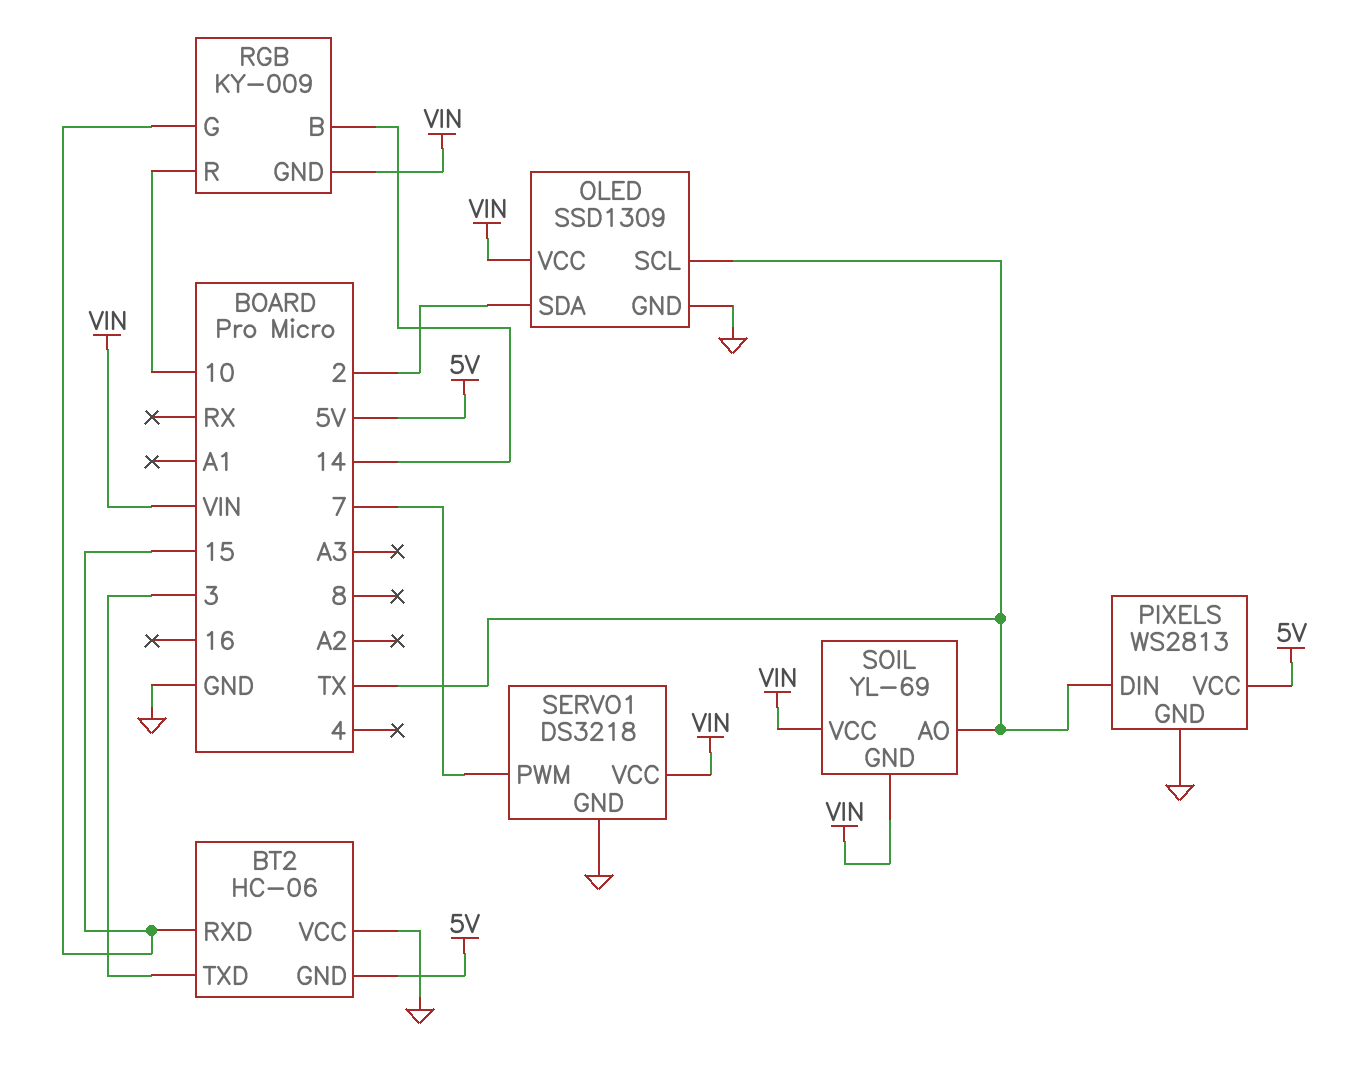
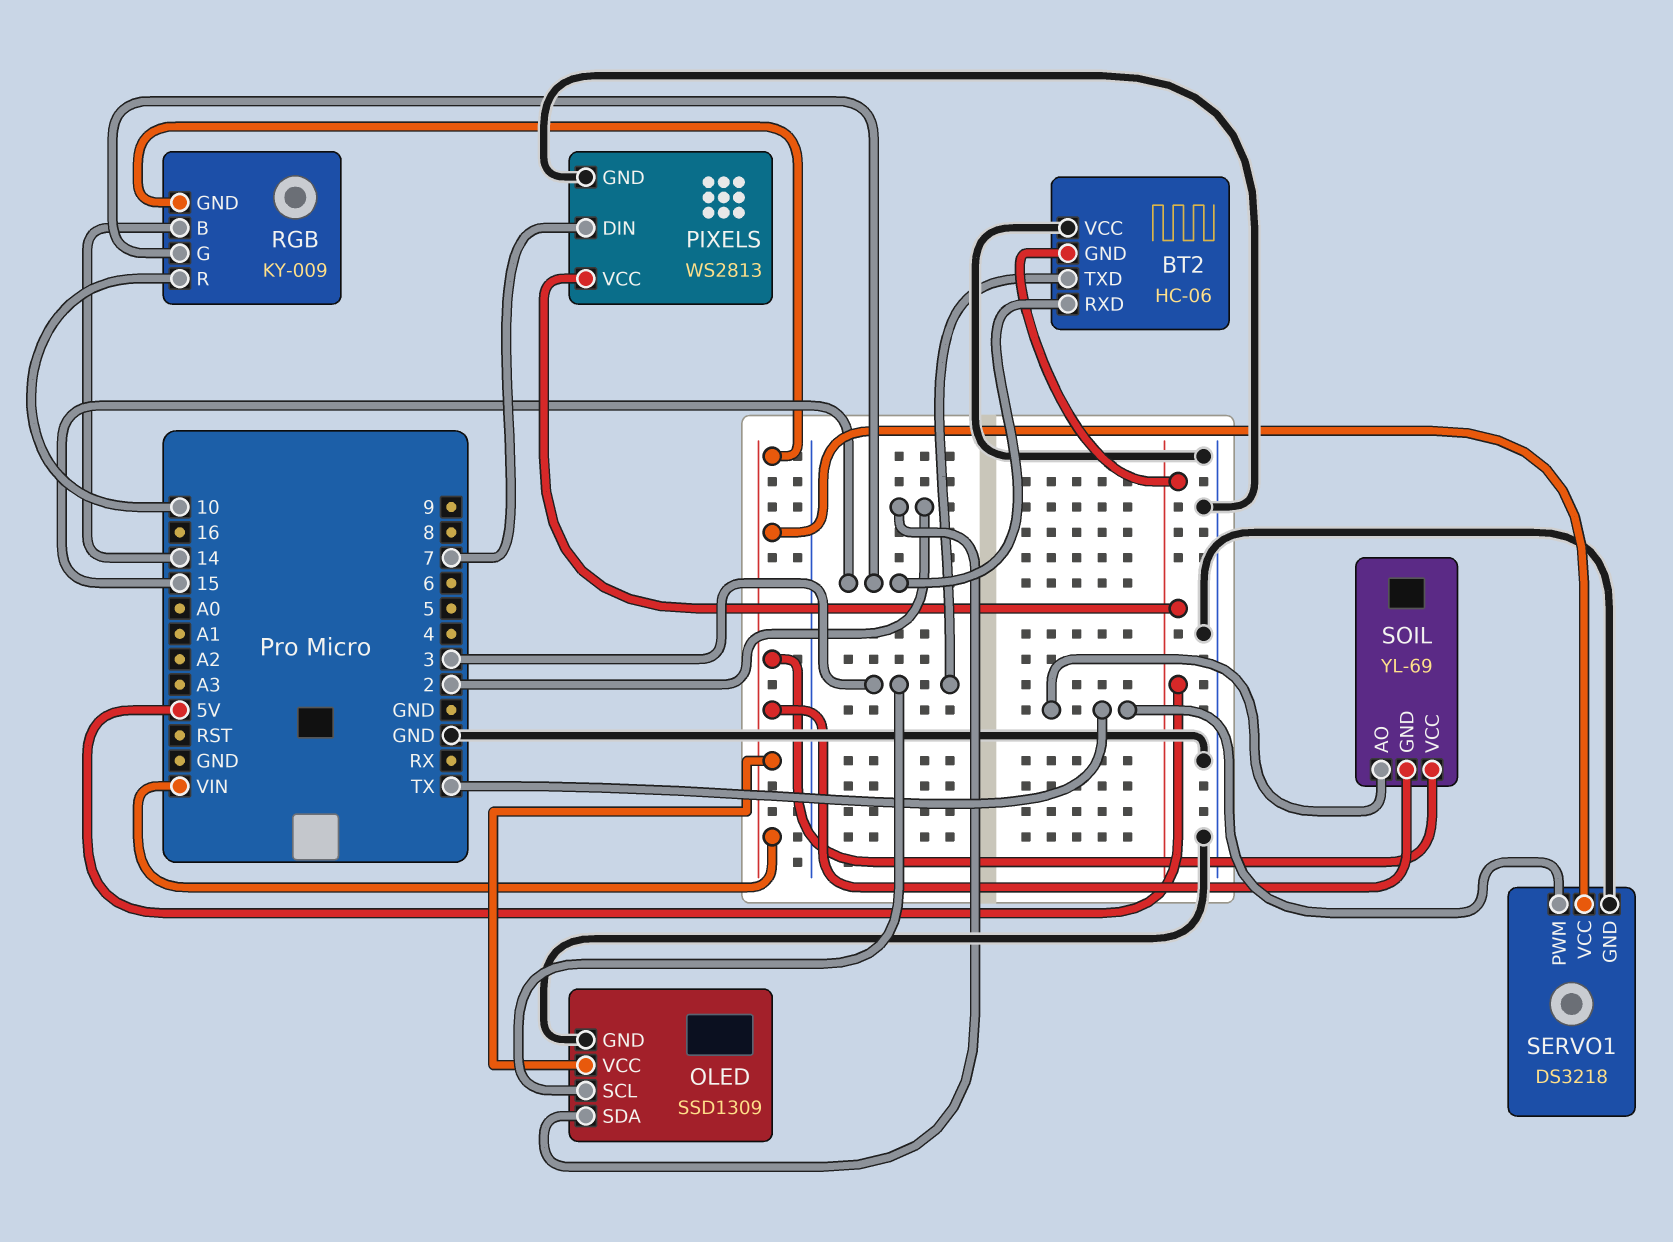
OLED pin SCL: TX -> 3
PIXELS pin DIN: TX -> 7
SERVO1 pin PWM: 7 -> TX

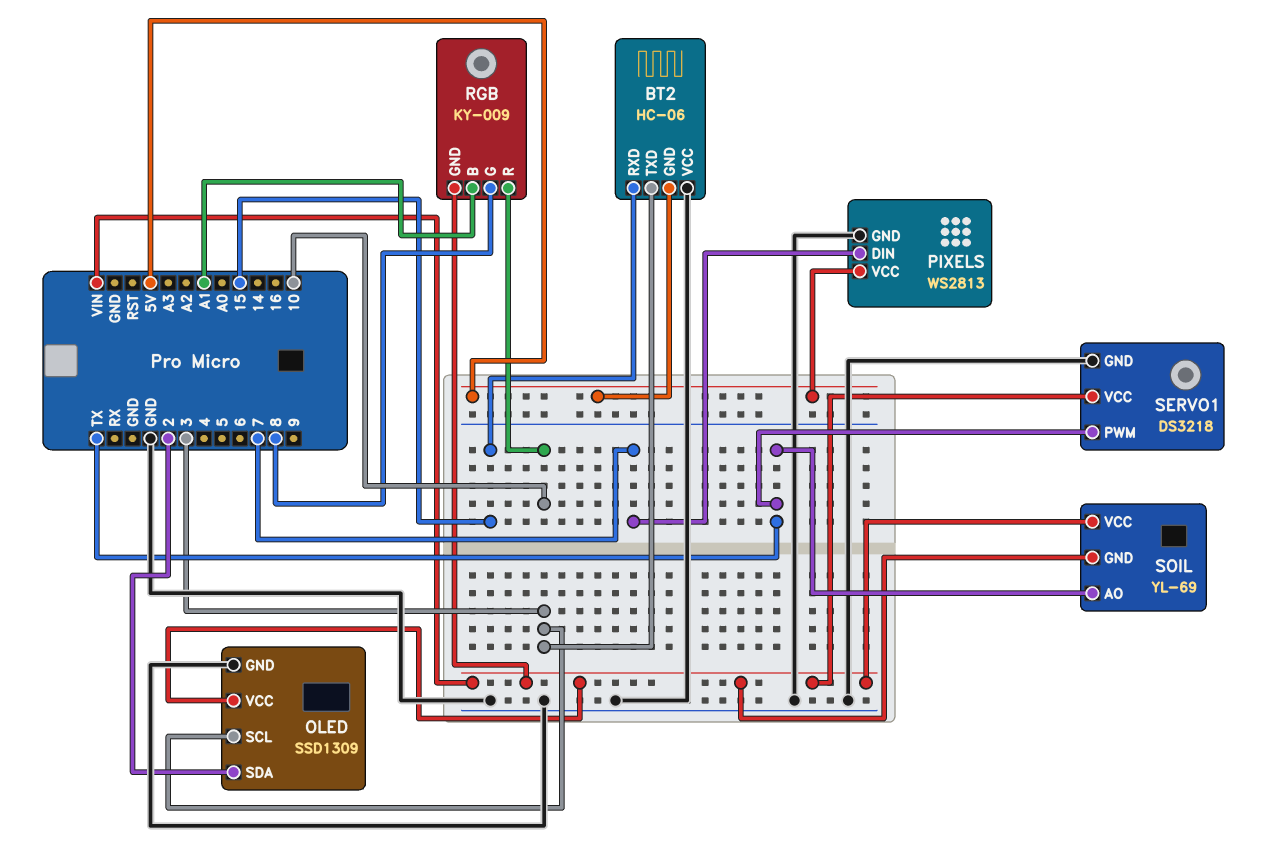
RGB pin B: 14 -> A1
RGB pin G: 15 -> 8

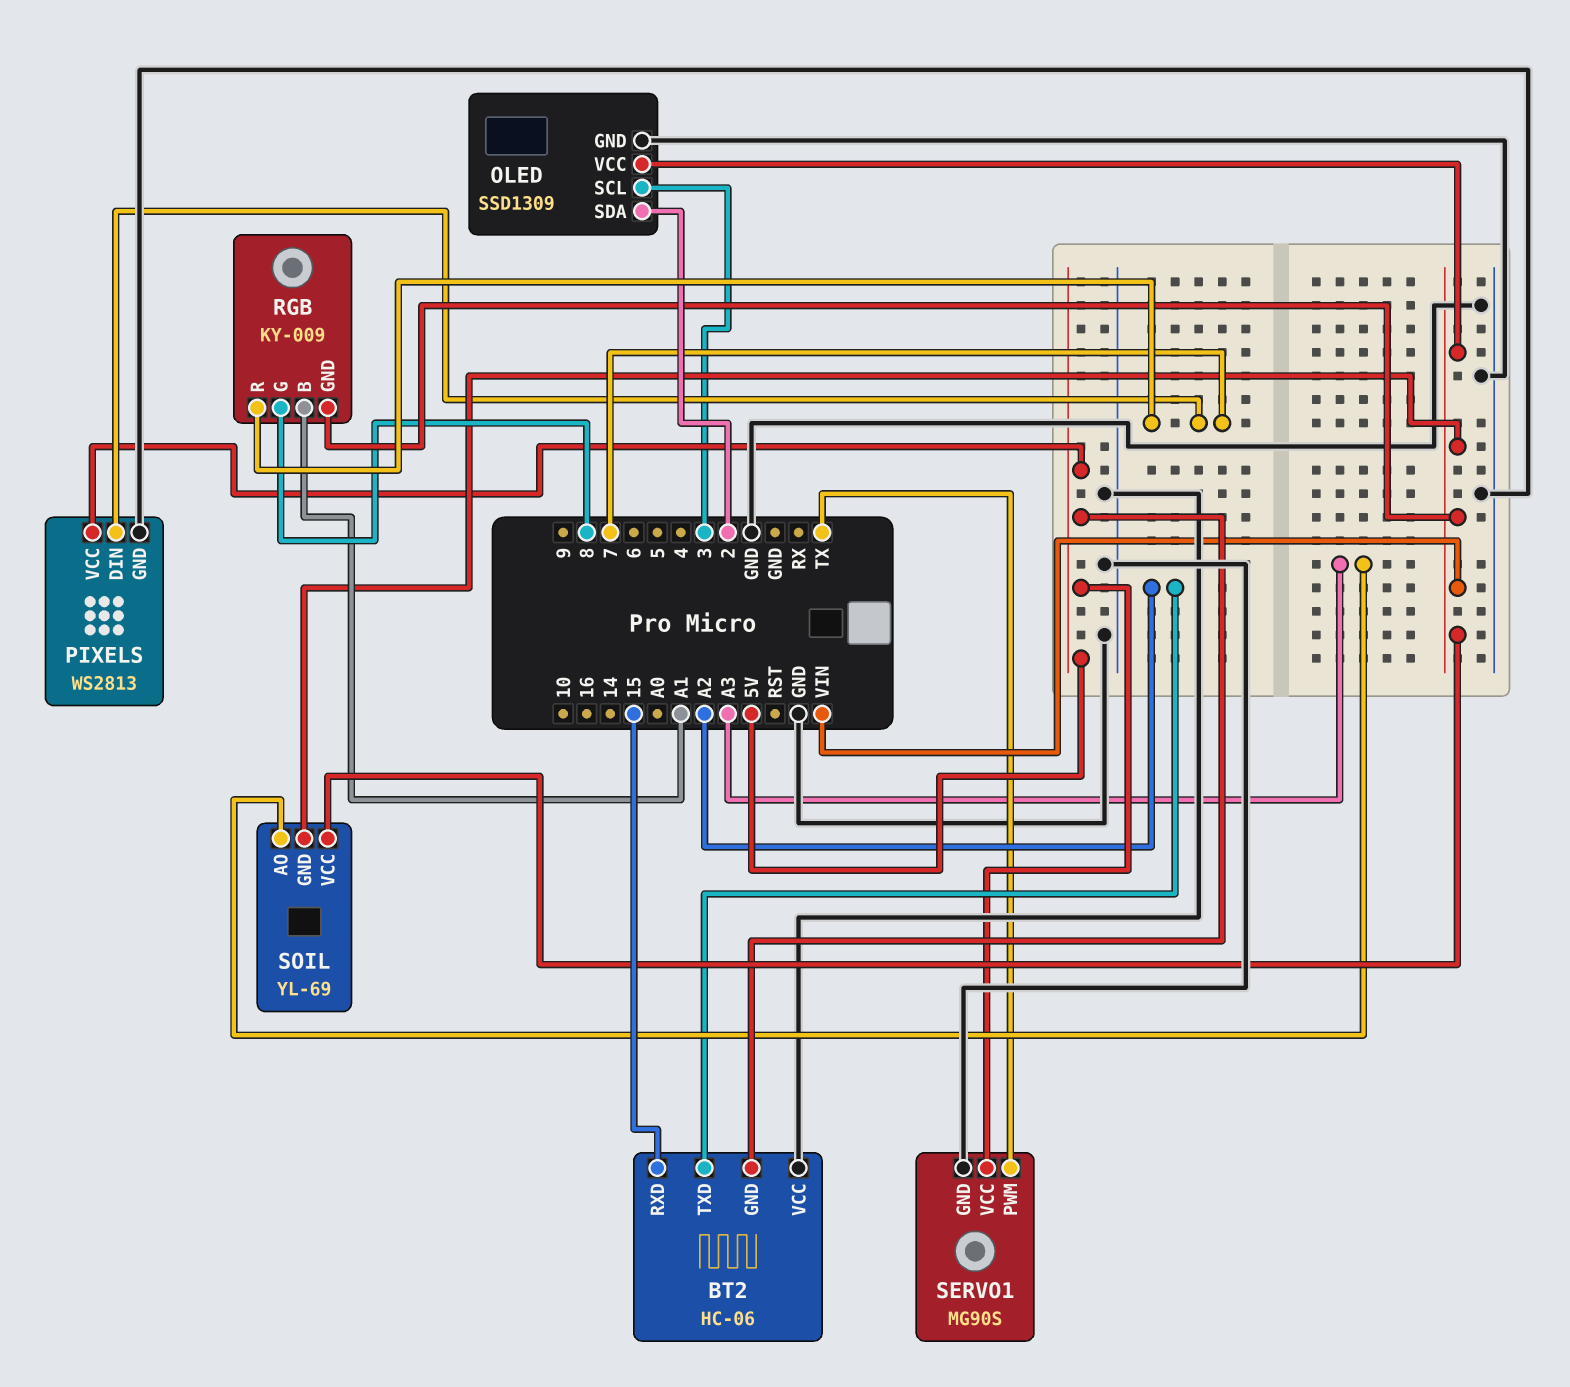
BT2 pin TXD: 3 -> A2
RGB pin R: 10 -> 7
SERVO1: DS3218 -> MG90S
SERVO1 pin VCC: VIN -> 5V
SOIL pin AO: TX -> A3

